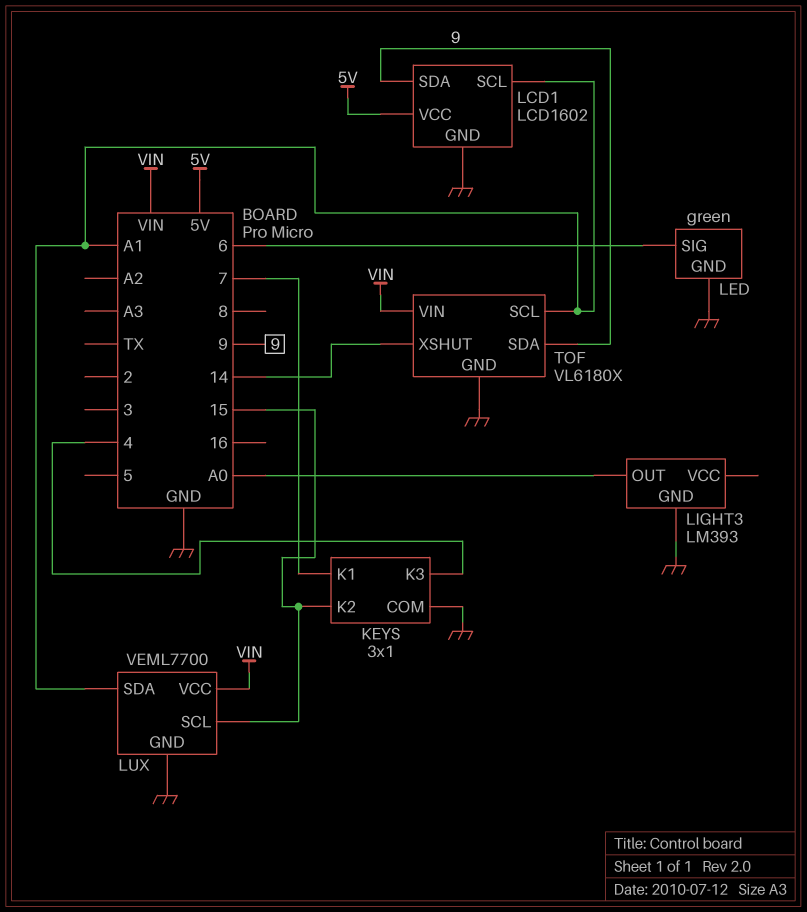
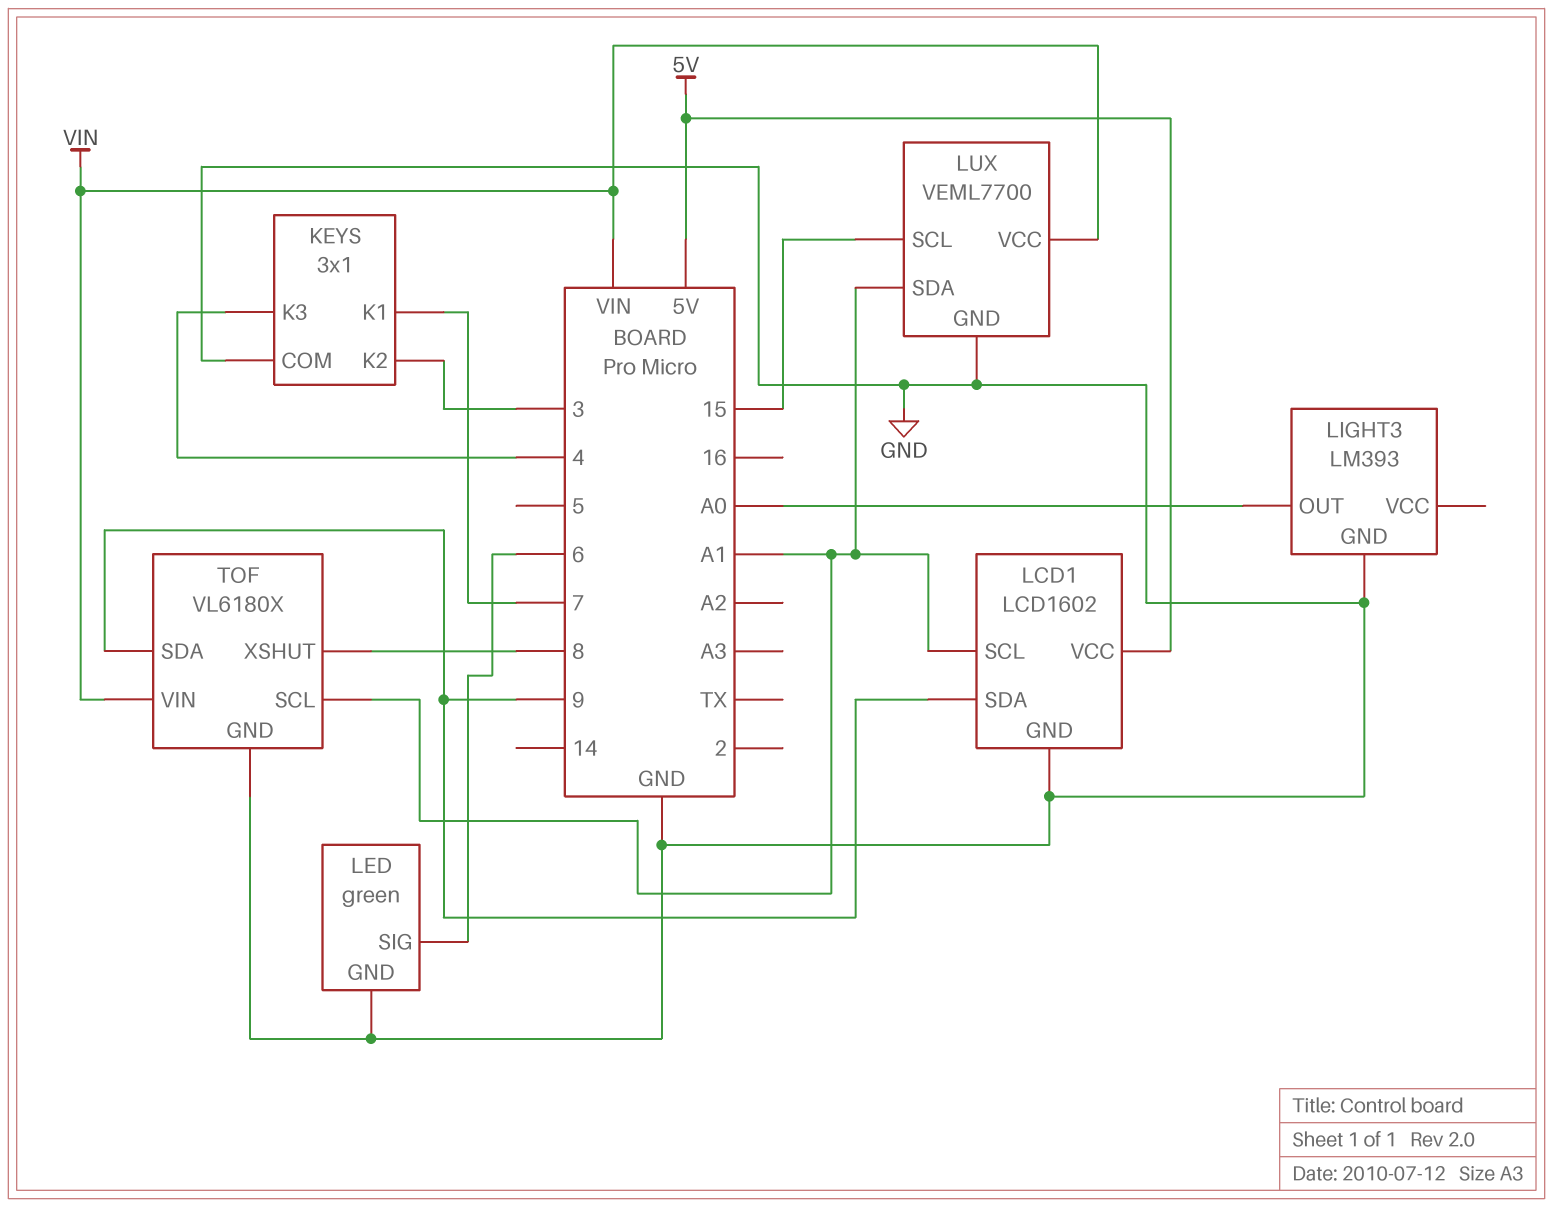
KEYS pin K2: 15 -> 3
TOF pin XSHUT: 14 -> 8

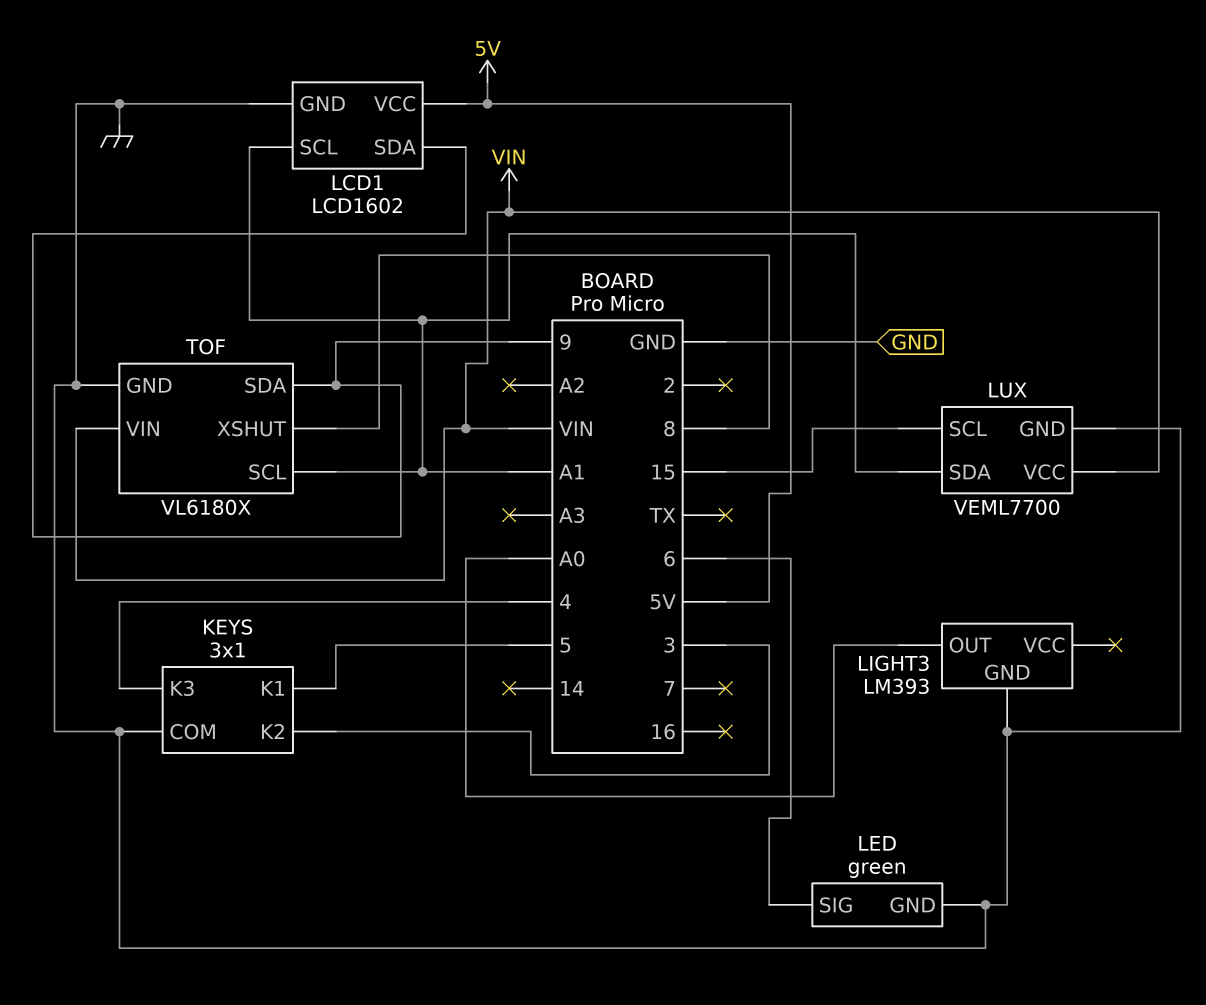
KEYS pin K1: 7 -> 5

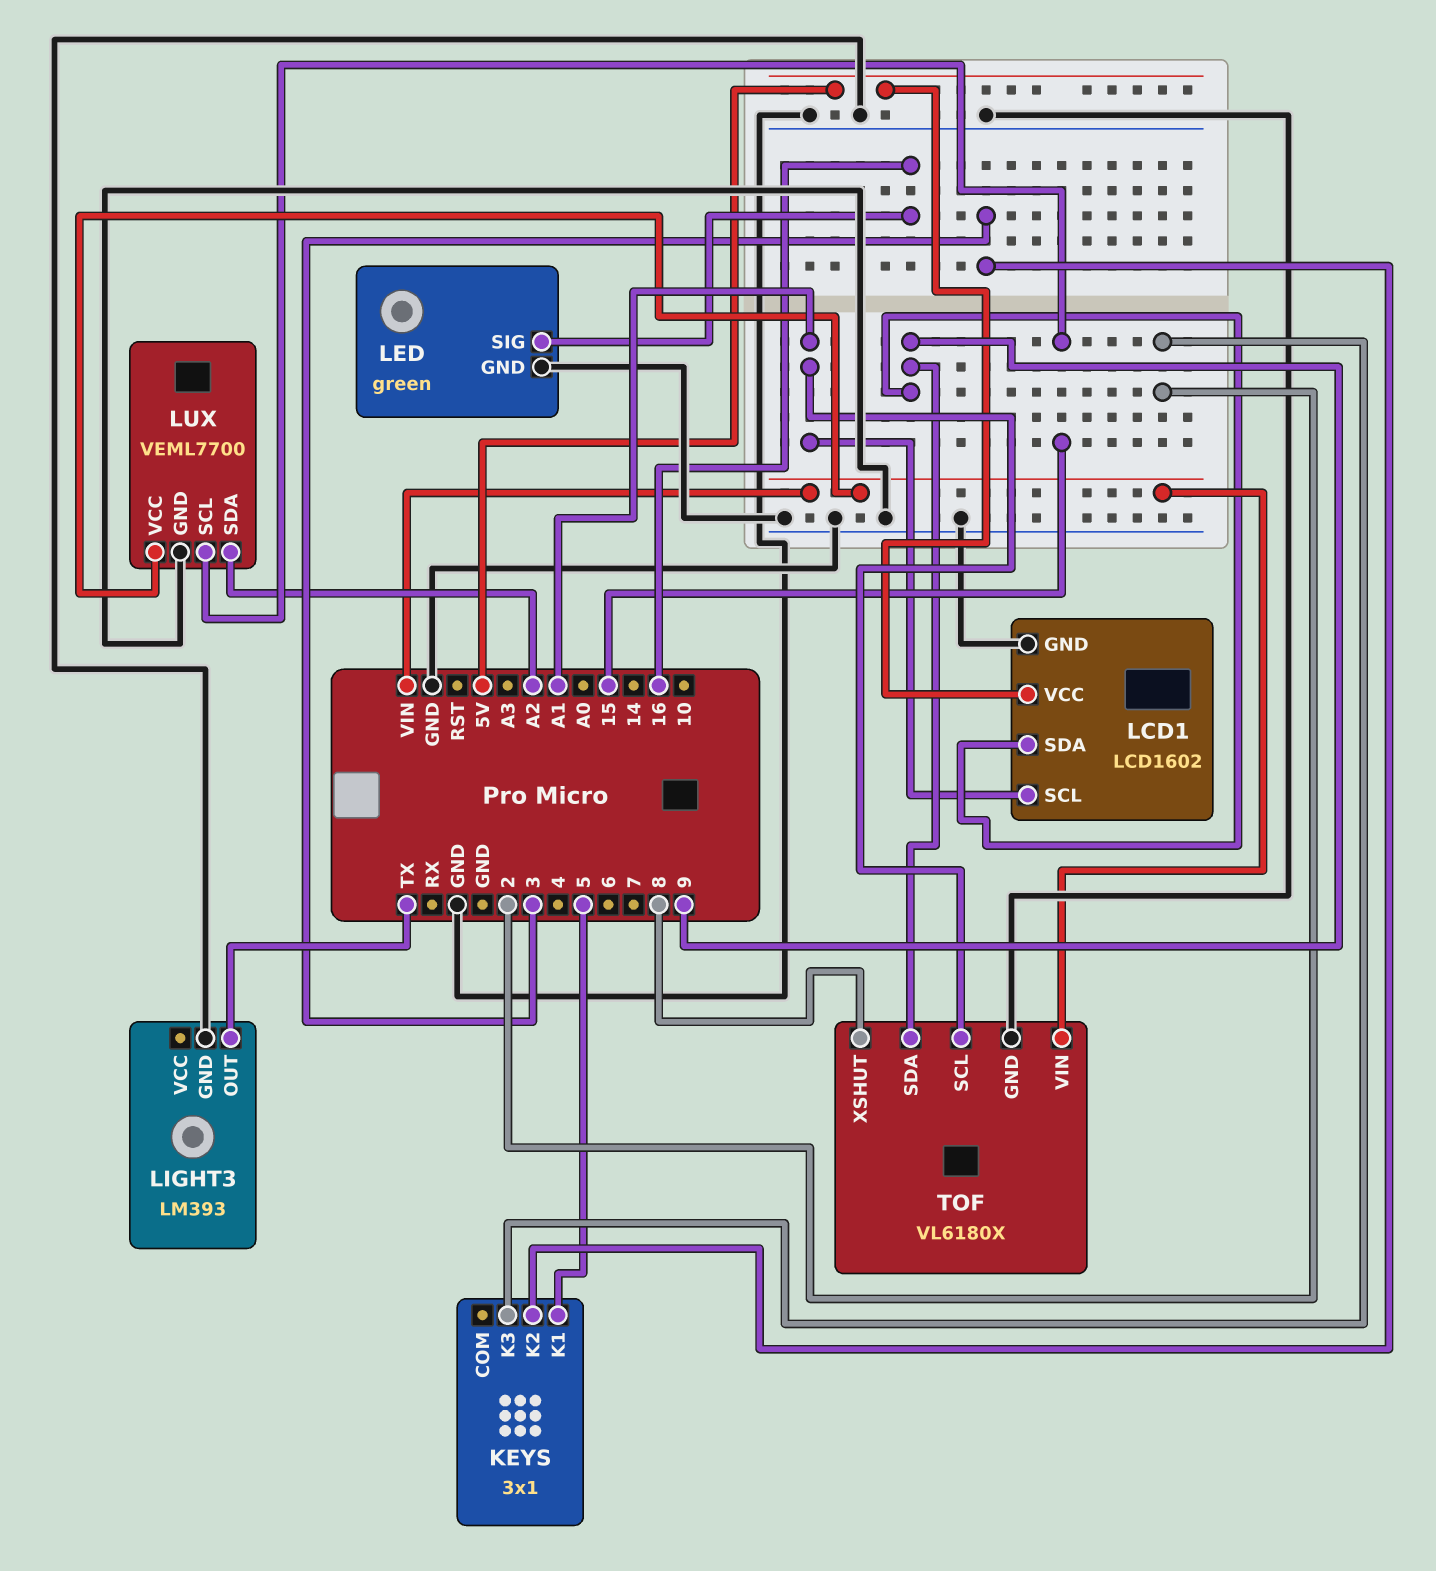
KEYS pin COM: GND -> none
KEYS pin K3: 4 -> 2
LED pin SIG: 6 -> 16
LIGHT3 pin OUT: A0 -> TX
LUX pin SDA: A1 -> A2

